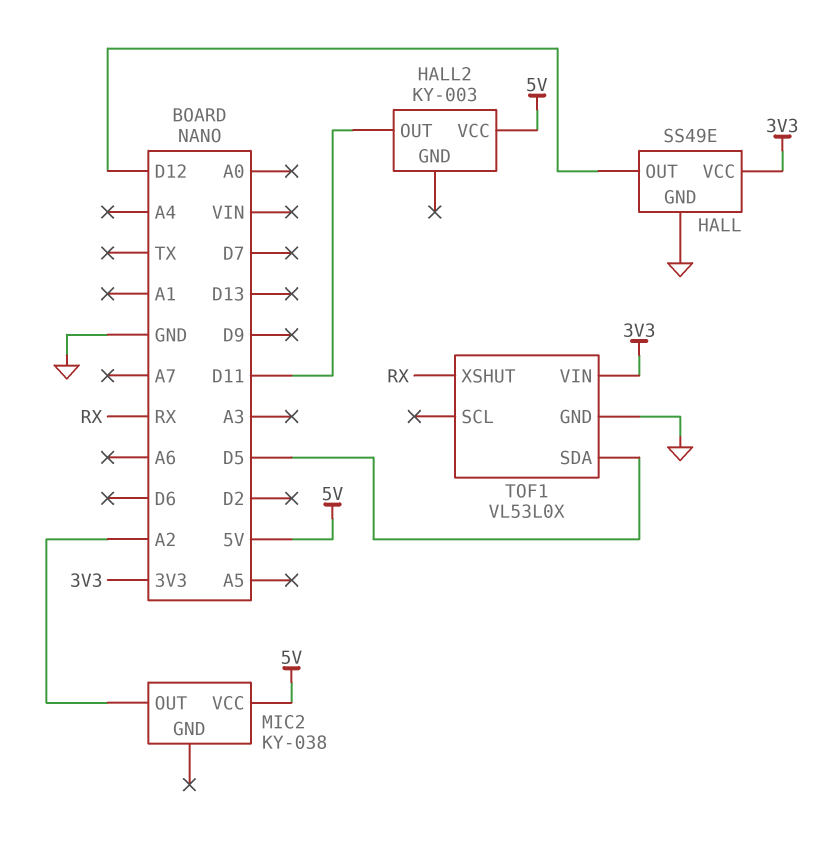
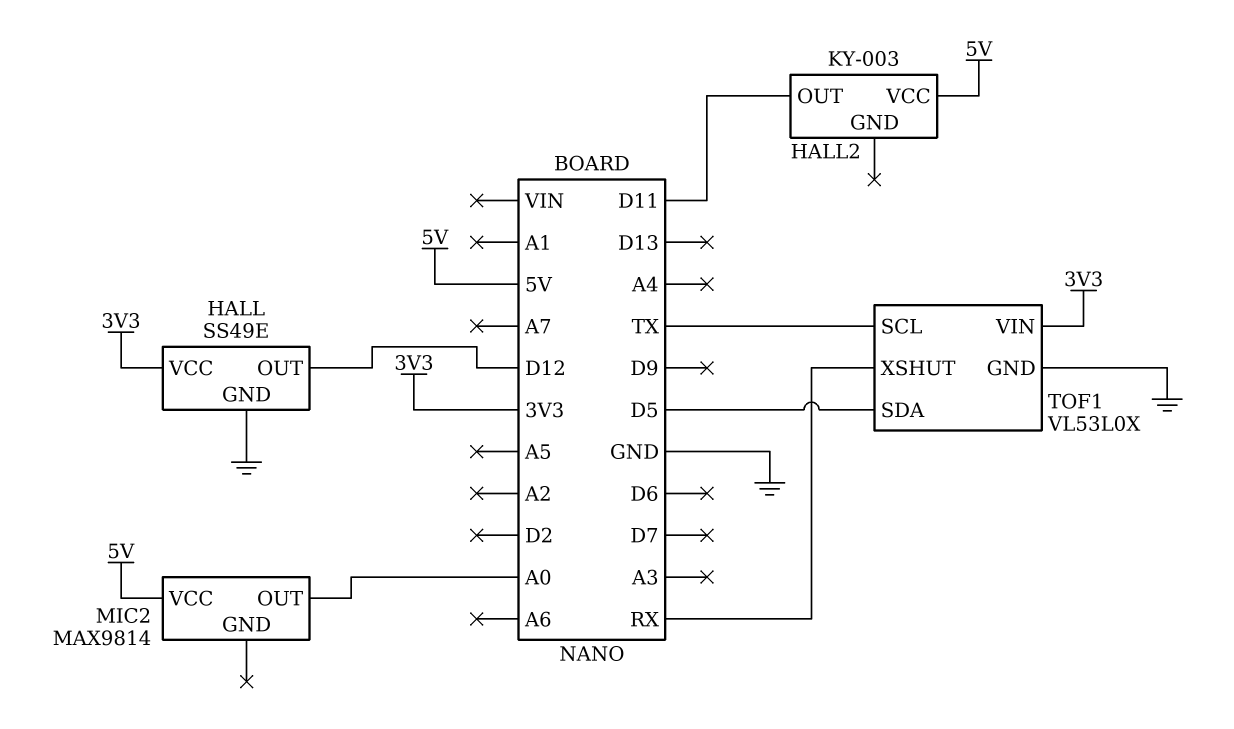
MIC2: KY-038 -> MAX9814
MIC2 pin OUT: A2 -> A0
TOF1 pin SCL: none -> TX

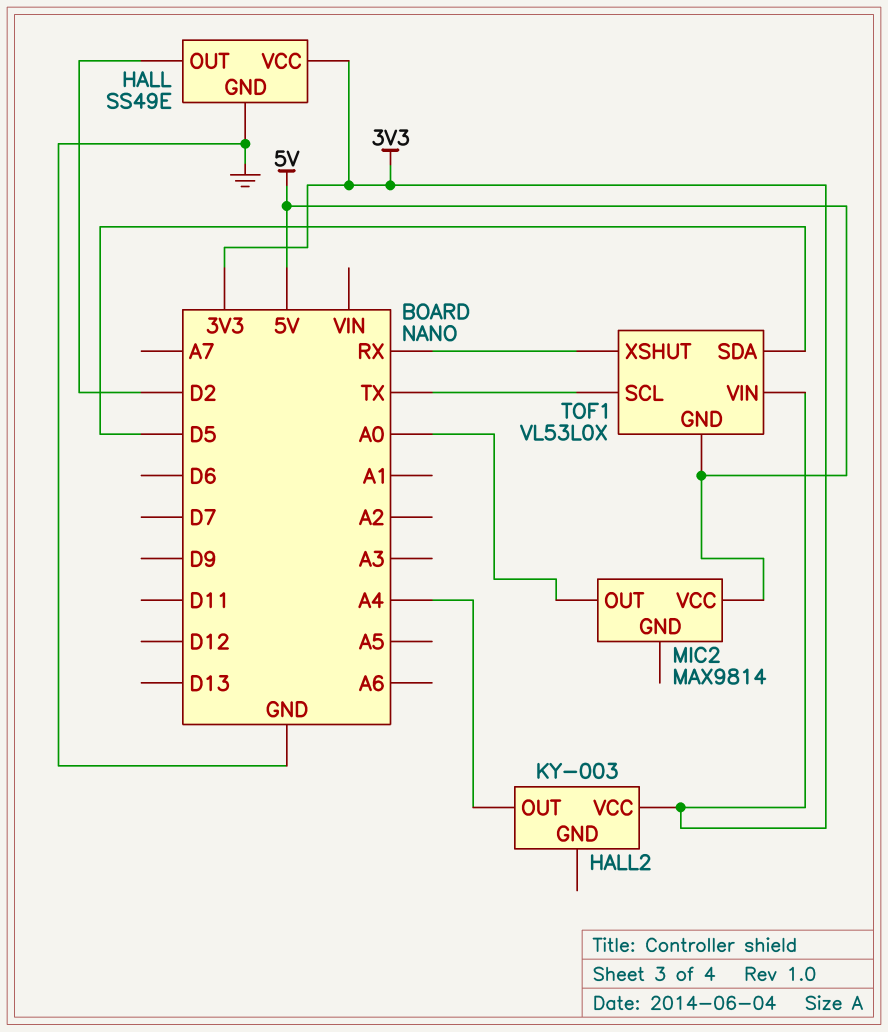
HALL pin OUT: D12 -> D2
HALL2 pin OUT: D11 -> A4
HALL2 pin VCC: 5V -> 3V3
TOF1 pin GND: GND -> 5V

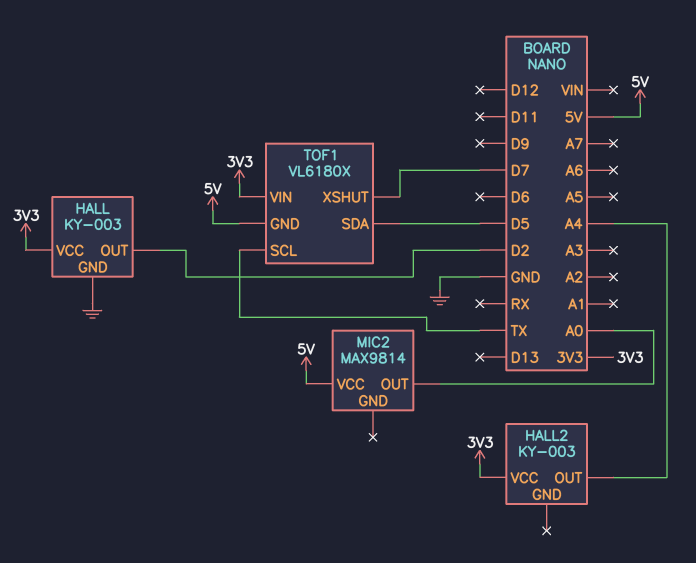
HALL: SS49E -> KY-003
TOF1: VL53L0X -> VL6180X
TOF1 pin XSHUT: RX -> D7

